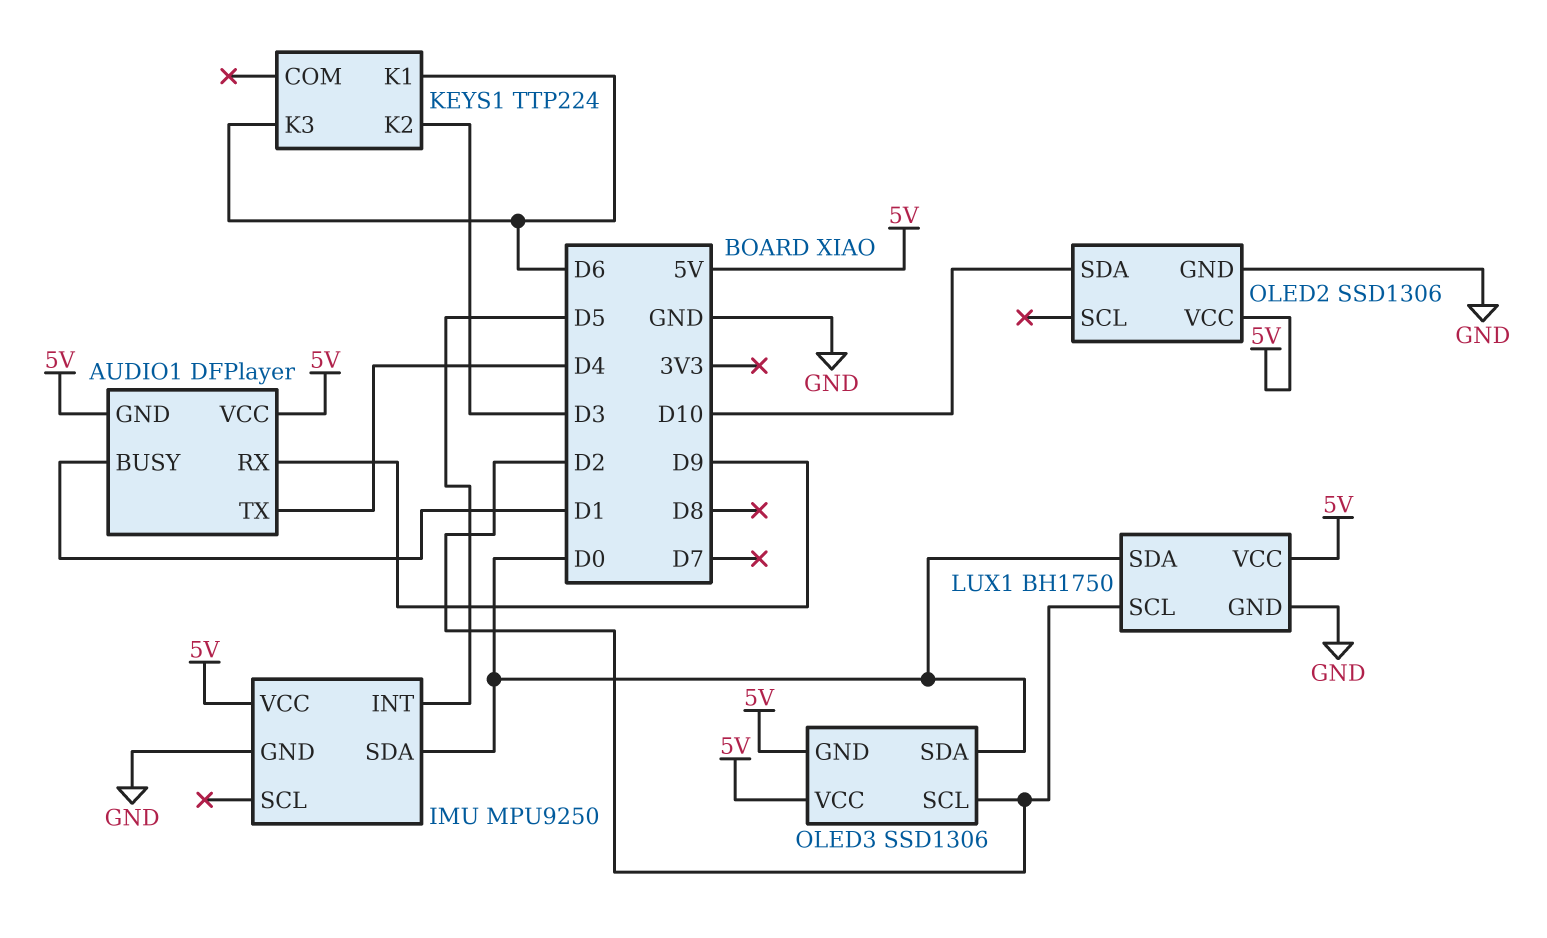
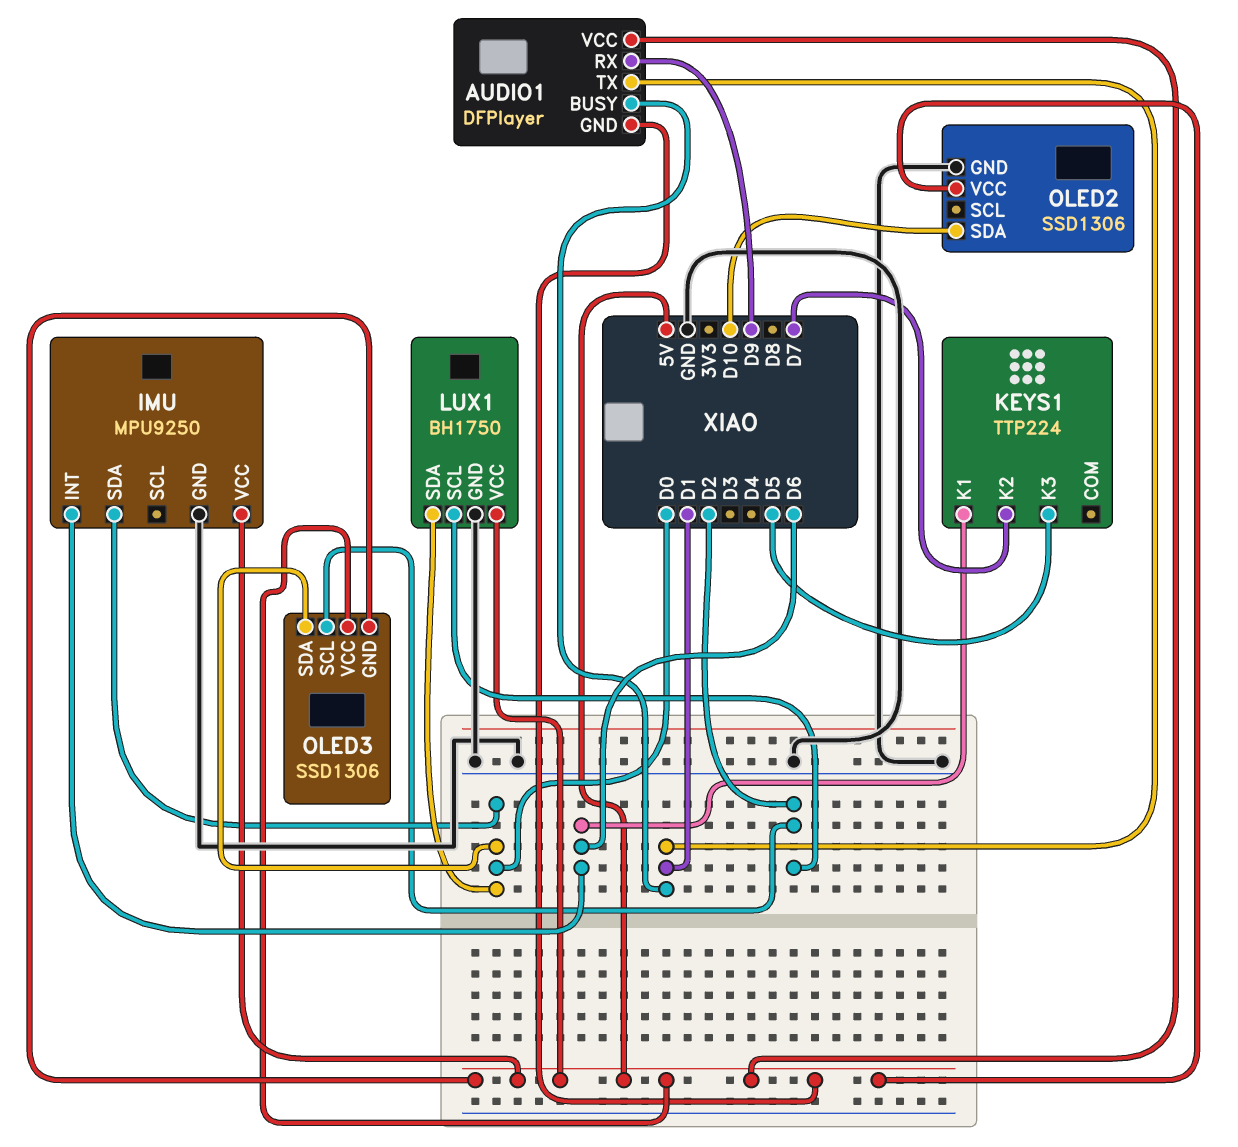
AUDIO1 pin TX: D4 -> D1
IMU pin INT: D5 -> D6
KEYS1 pin K2: D3 -> D7
KEYS1 pin K3: D6 -> D5

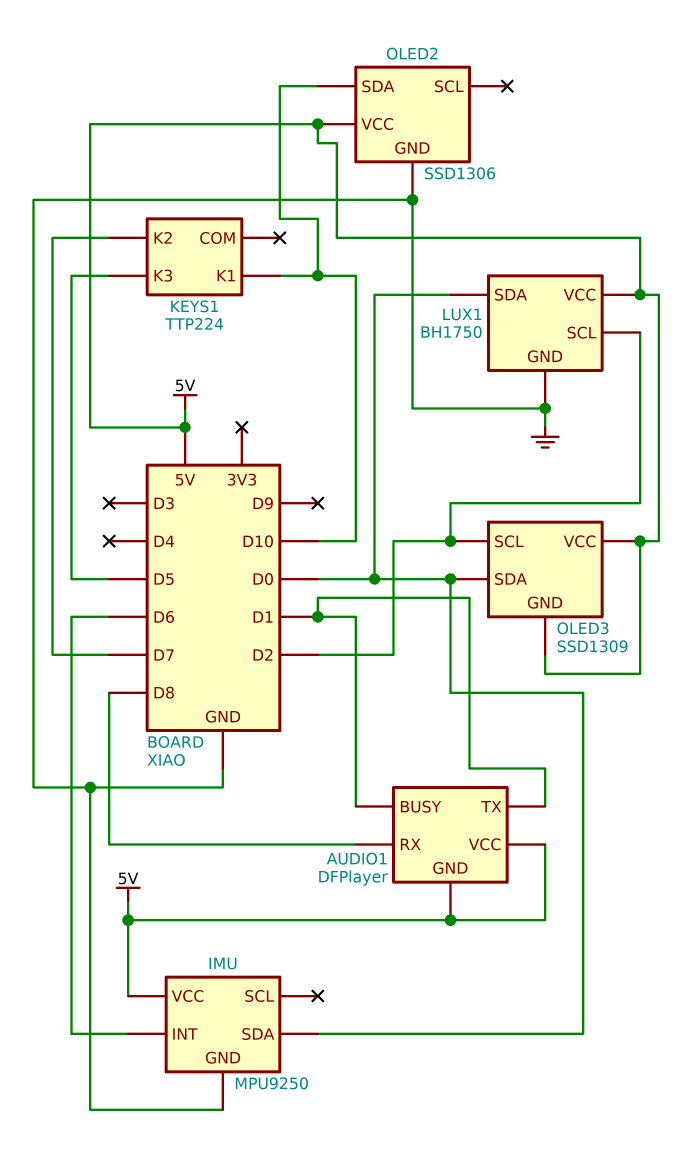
AUDIO1 pin RX: D9 -> D8
KEYS1 pin K1: D6 -> D10
OLED3: SSD1306 -> SSD1309

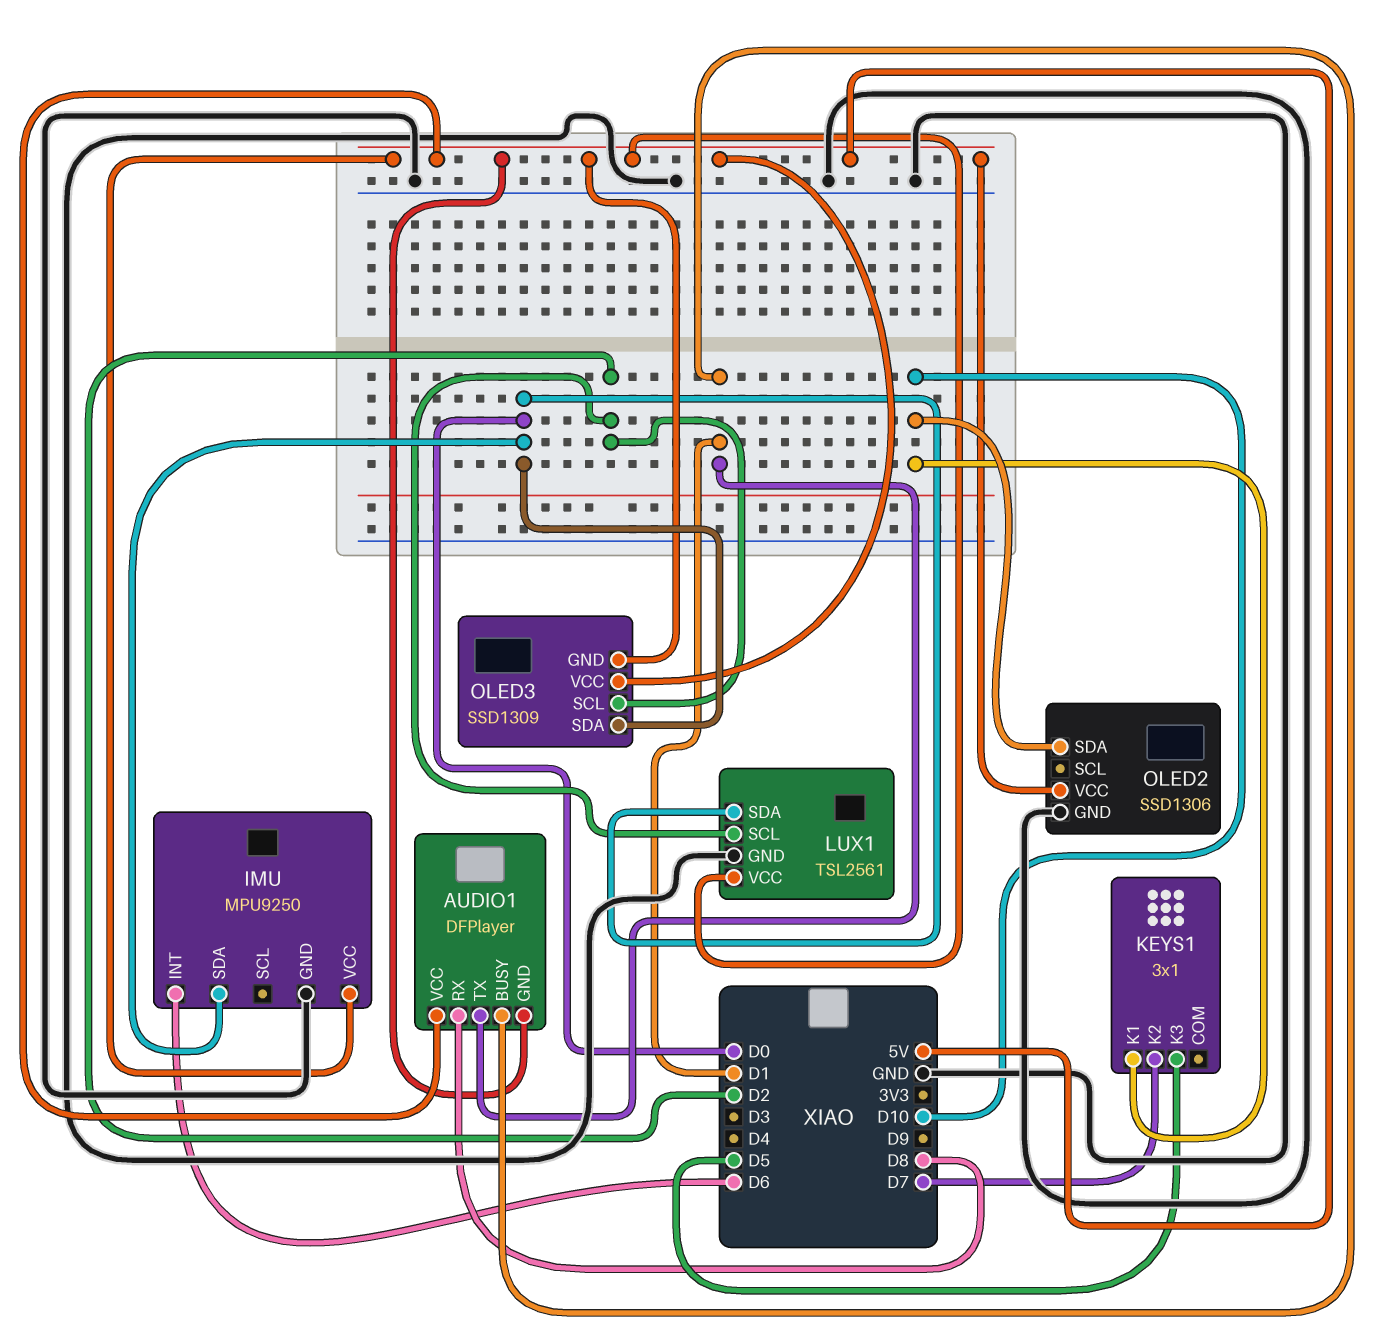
KEYS1: TTP224 -> 3x1
LUX1: BH1750 -> TSL2561

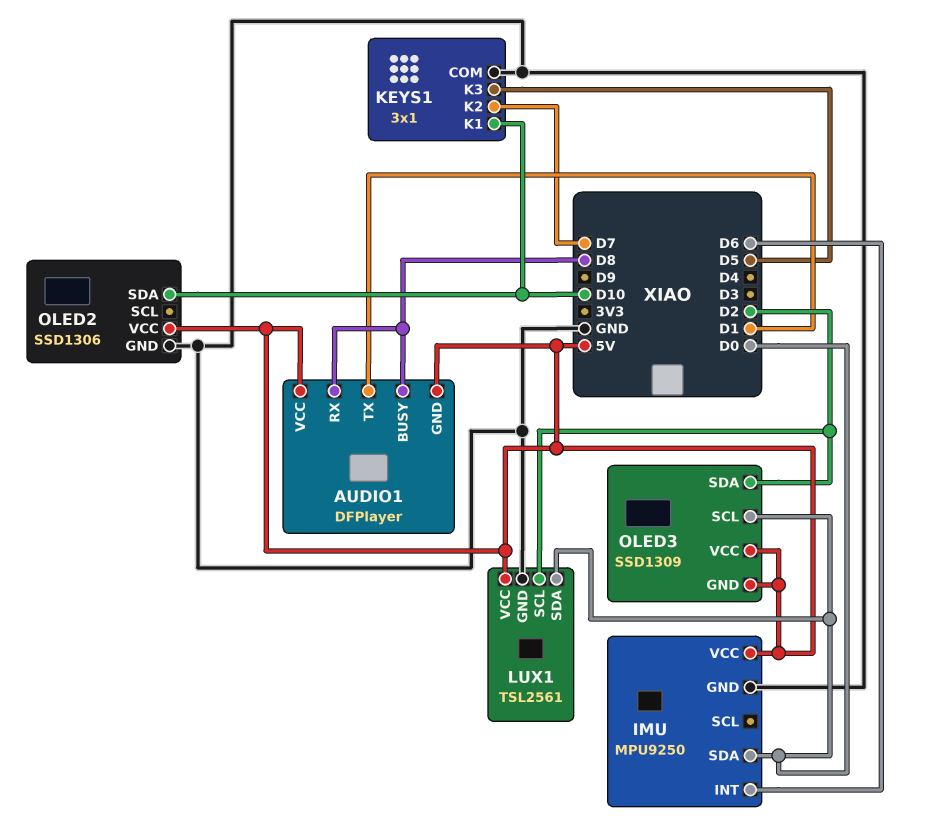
AUDIO1 pin BUSY: D1 -> D8
KEYS1 pin COM: none -> GND
OLED3 pin SCL: D2 -> D0
OLED3 pin SDA: D0 -> D2

